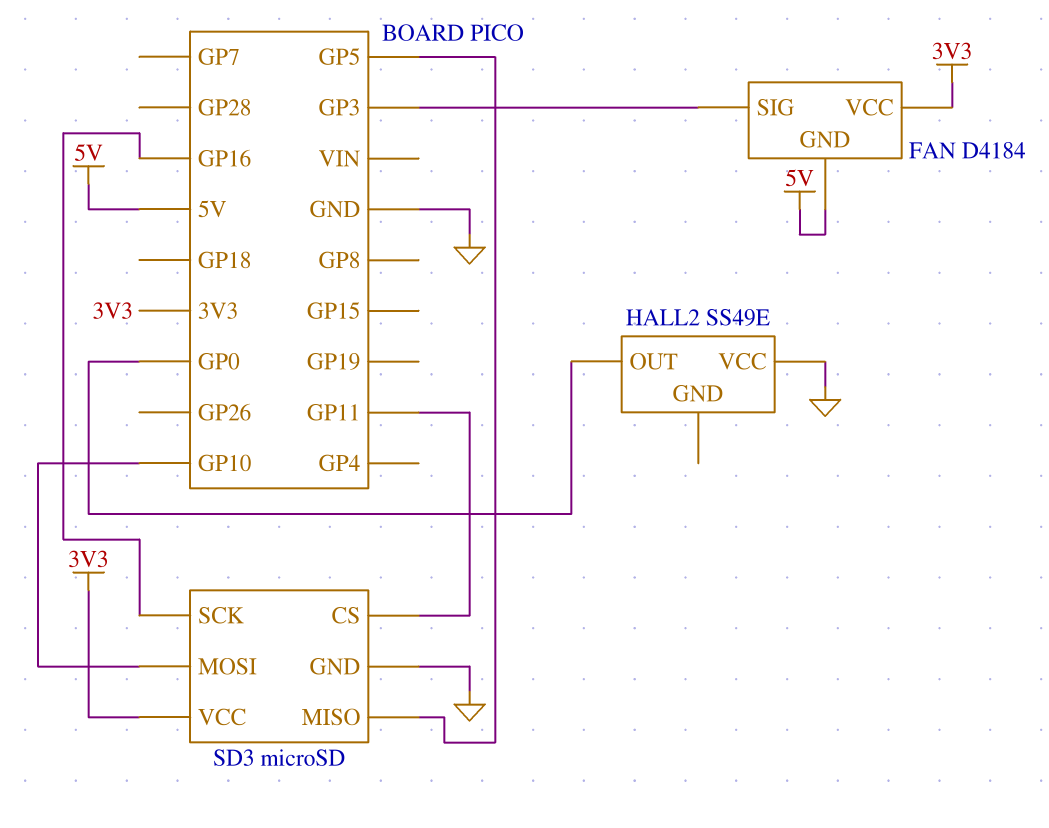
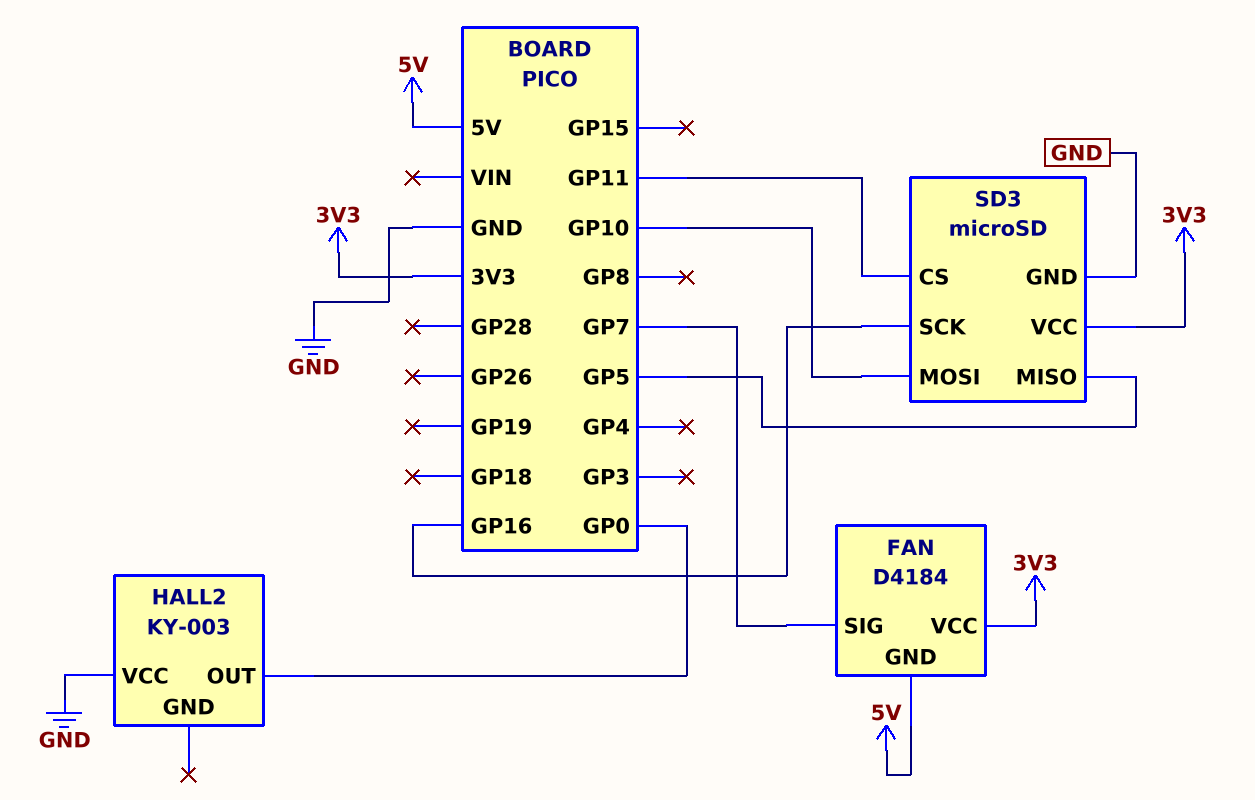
FAN pin SIG: GP3 -> GP7
HALL2: SS49E -> KY-003

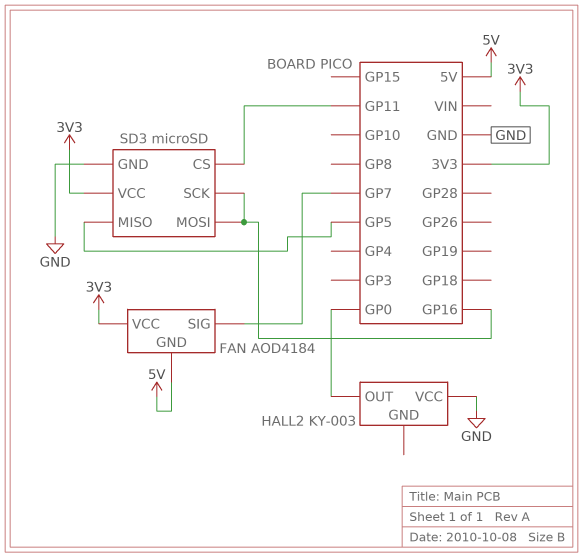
FAN: D4184 -> AOD4184
SD3 pin MOSI: GP10 -> GP16

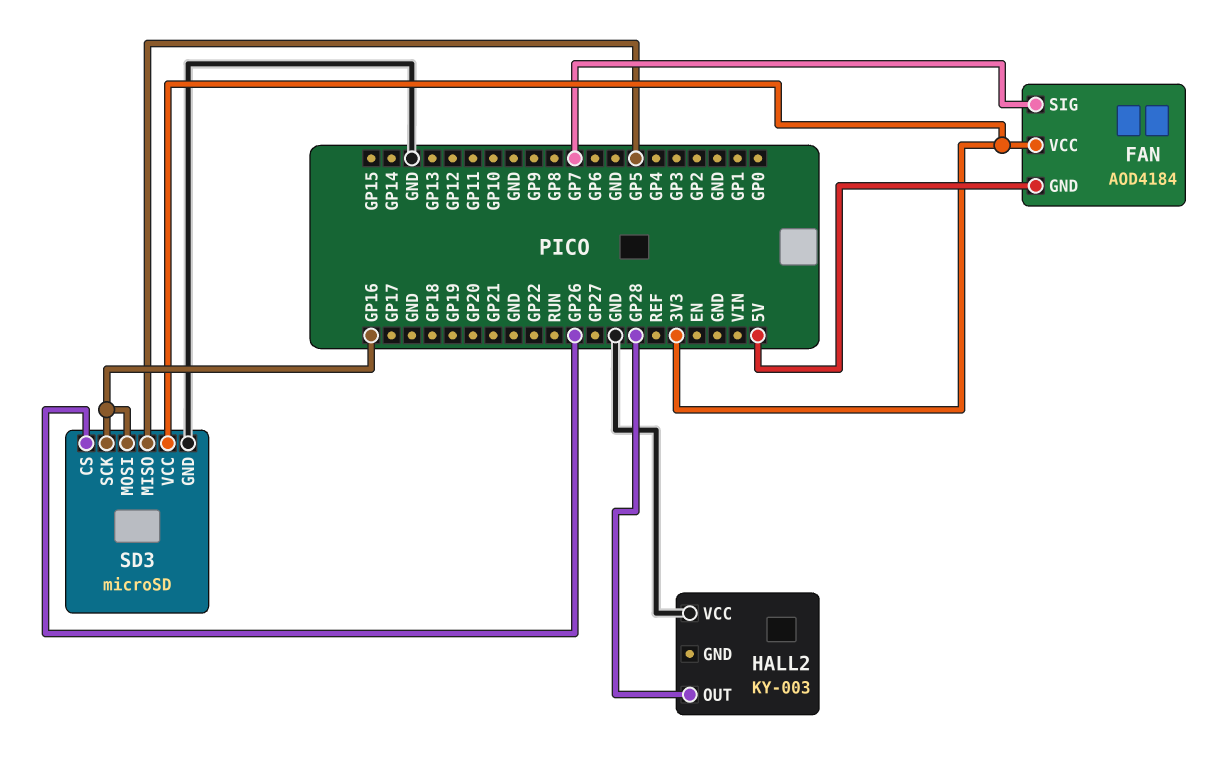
HALL2 pin OUT: GP0 -> GP28
SD3 pin CS: GP11 -> GP26

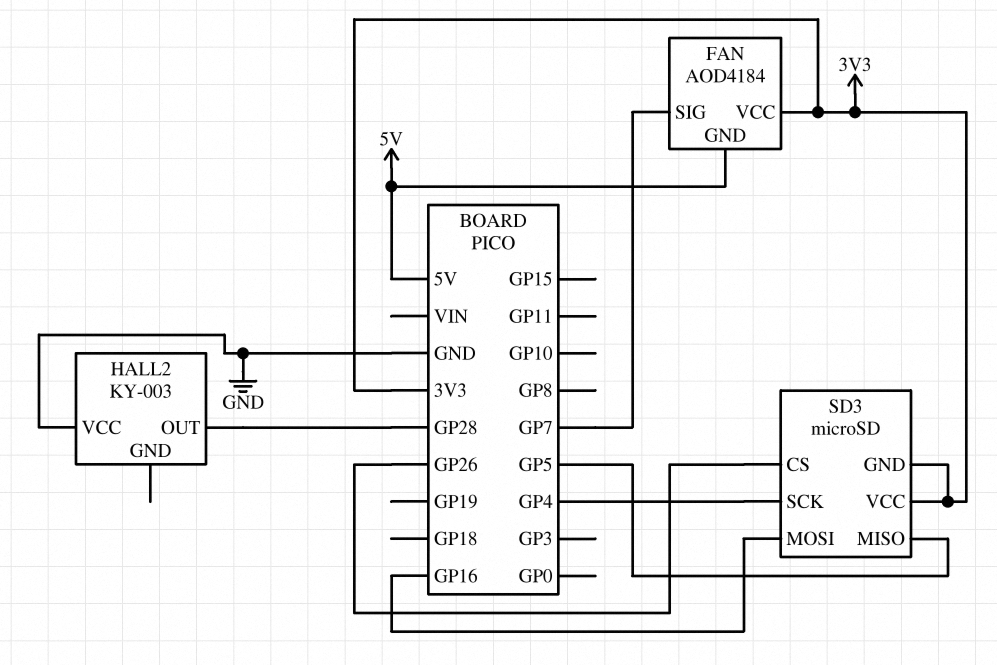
SD3 pin GND: GND -> 3V3
SD3 pin SCK: GP16 -> GP4

